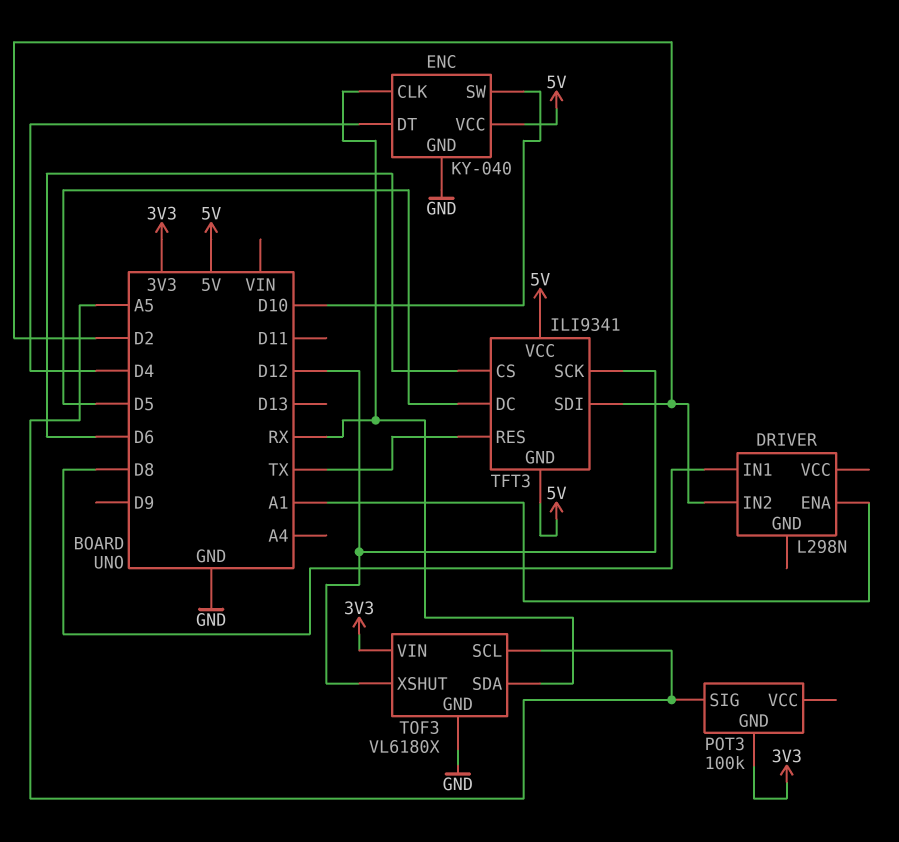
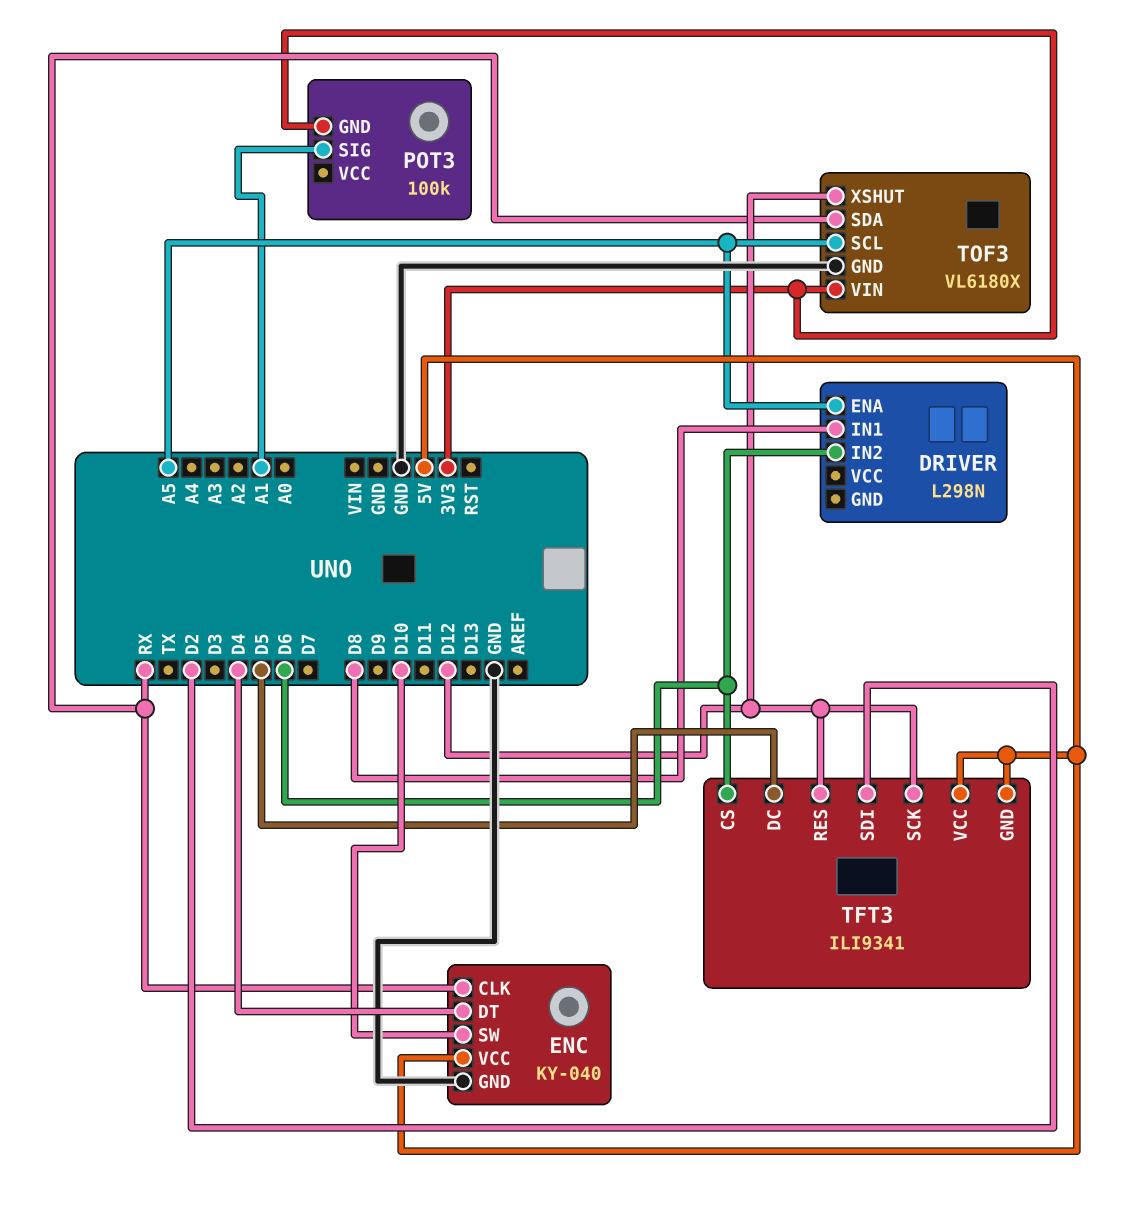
DRIVER pin ENA: A1 -> A5
DRIVER pin IN2: D2 -> D6
POT3 pin SIG: A5 -> A1
TFT3 pin RES: TX -> D12

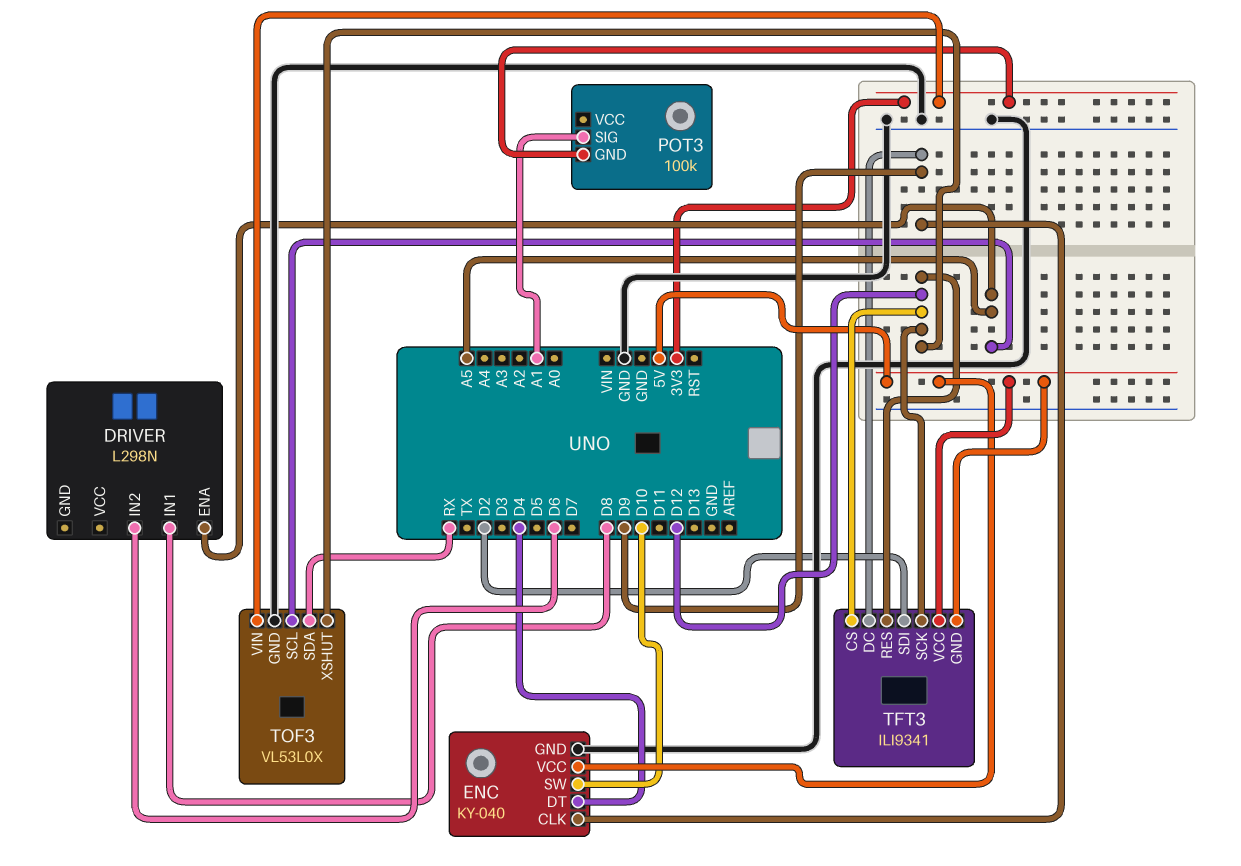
ENC pin CLK: RX -> D9
TFT3 pin CS: D6 -> D12
TFT3 pin DC: D5 -> D9
TOF3: VL6180X -> VL53L0X

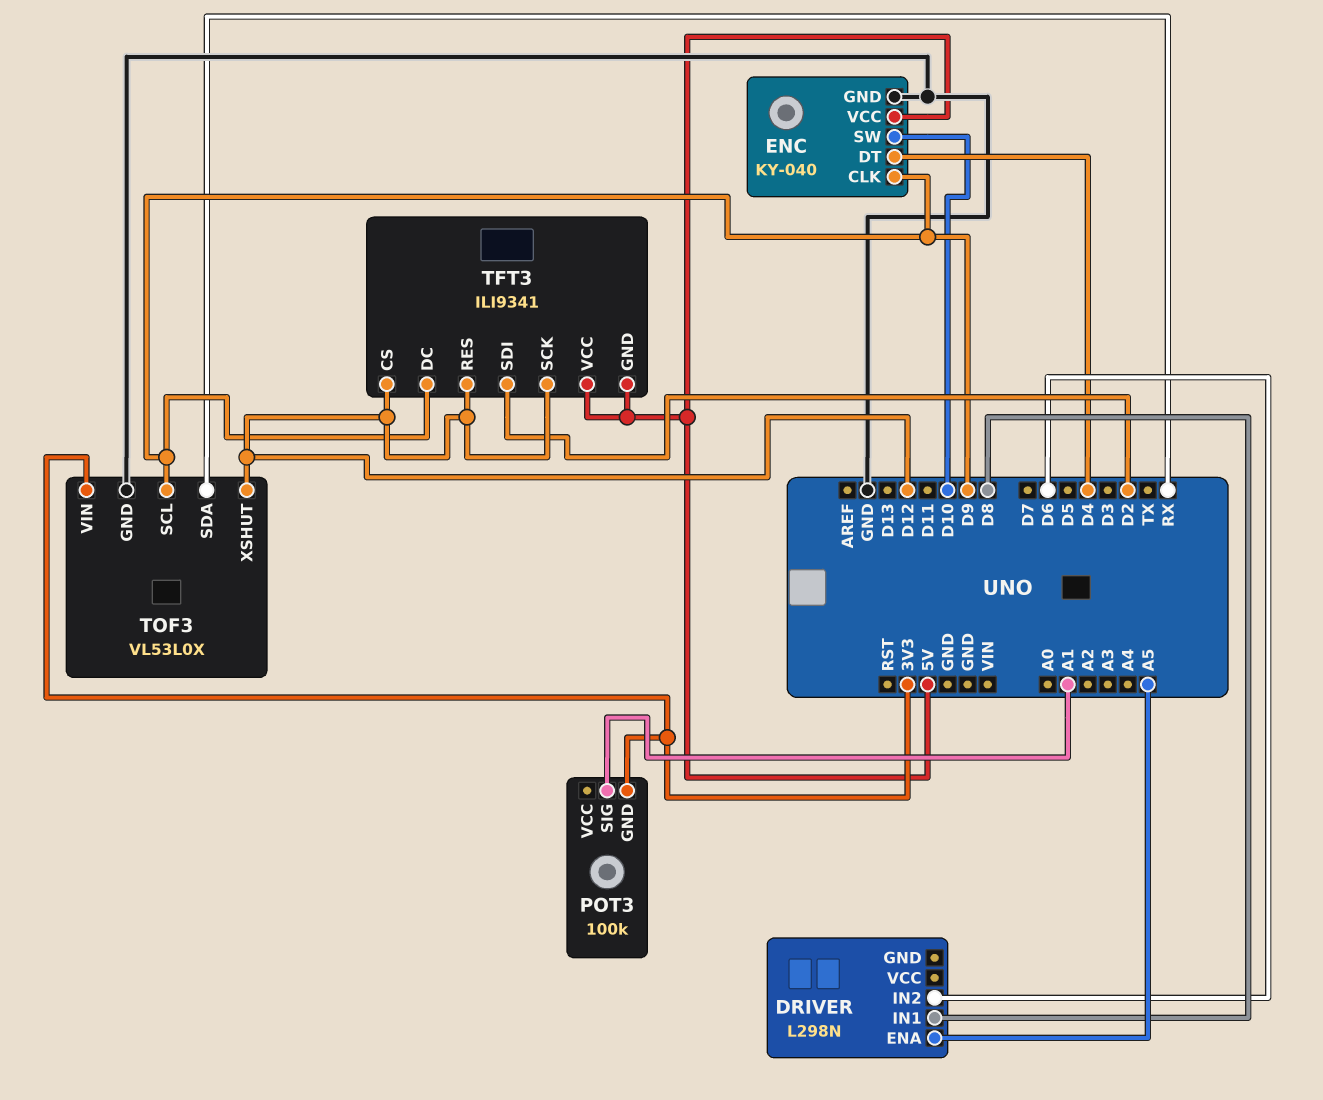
TOF3 pin SCL: A5 -> D9

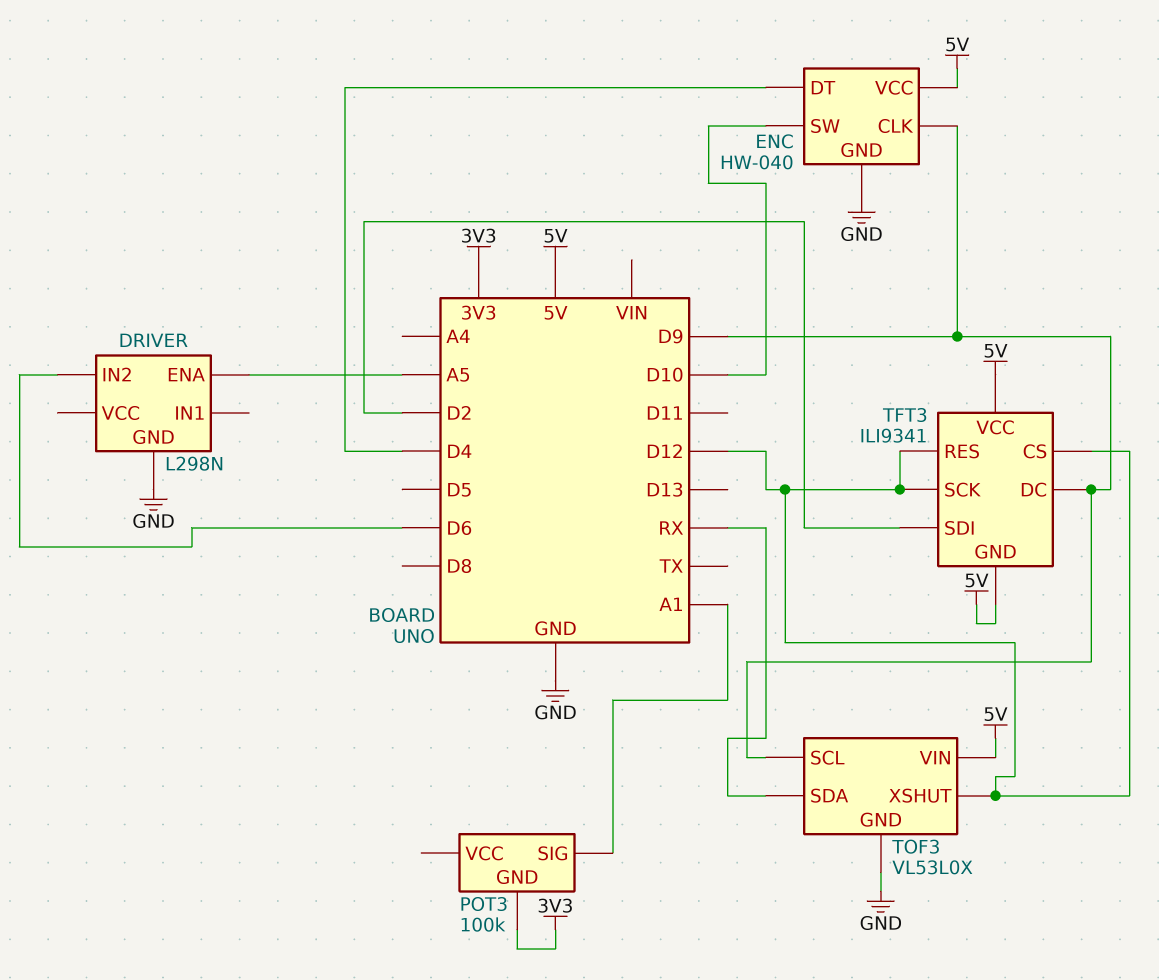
DRIVER pin GND: none -> GND
DRIVER pin IN1: D8 -> none
ENC: KY-040 -> HW-040
TOF3 pin VIN: 3V3 -> 5V

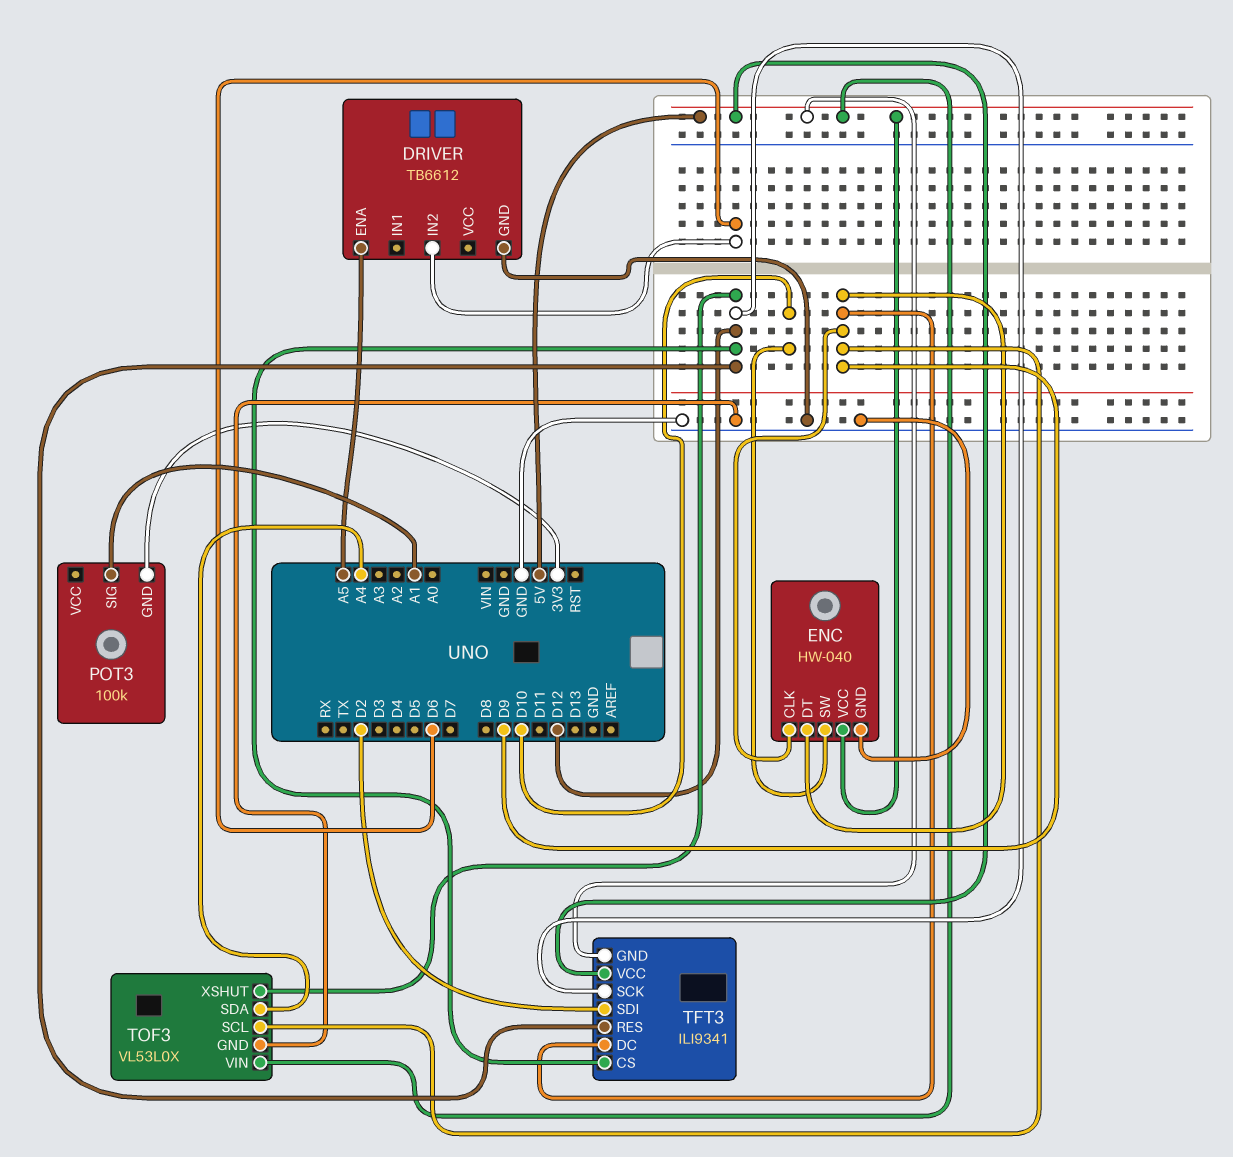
DRIVER: L298N -> TB6612
ENC pin DT: D4 -> D9
TOF3 pin SDA: RX -> A4

